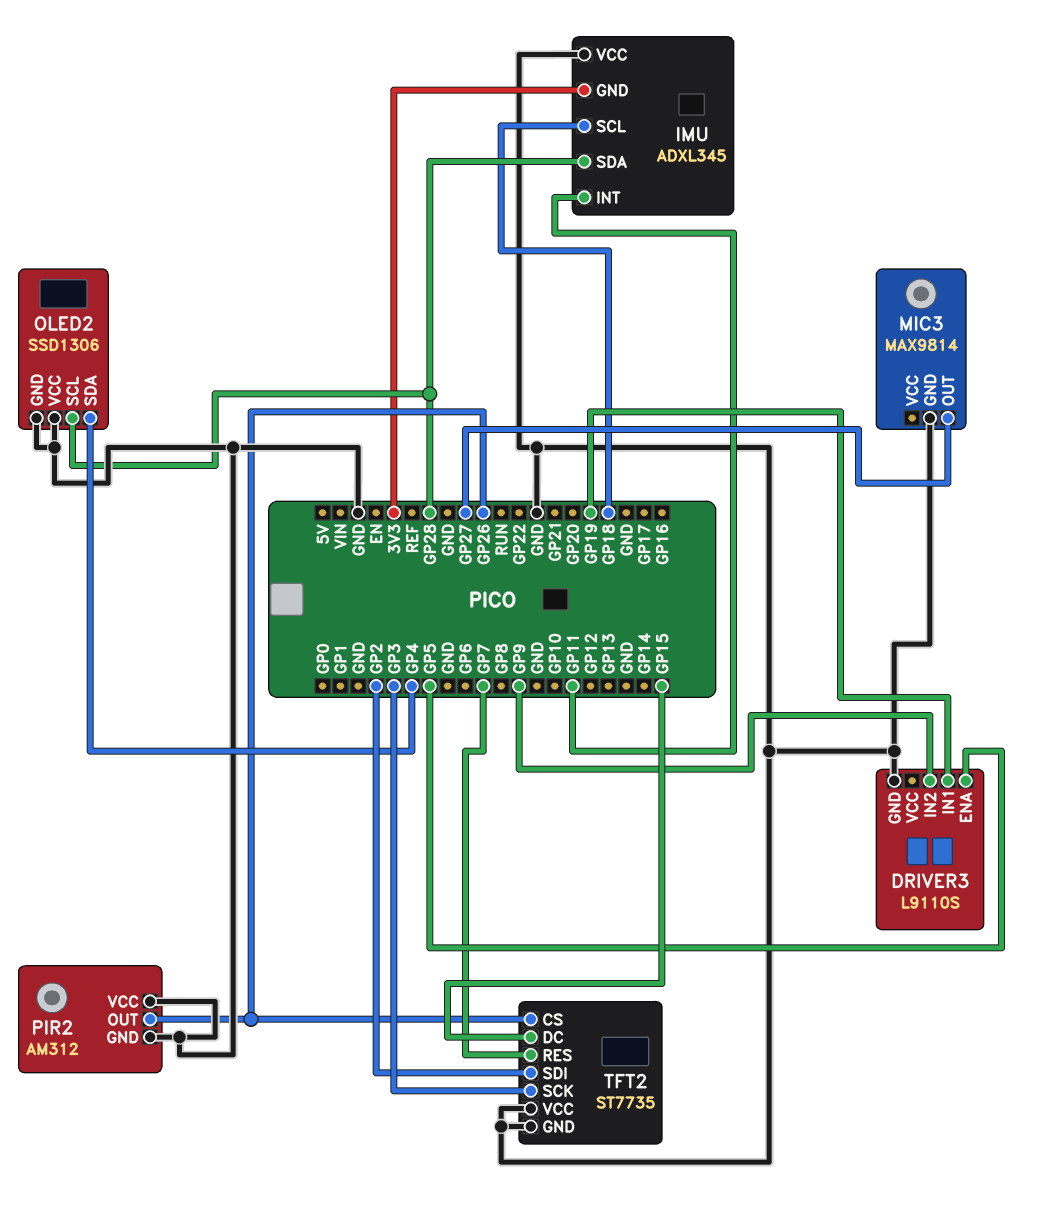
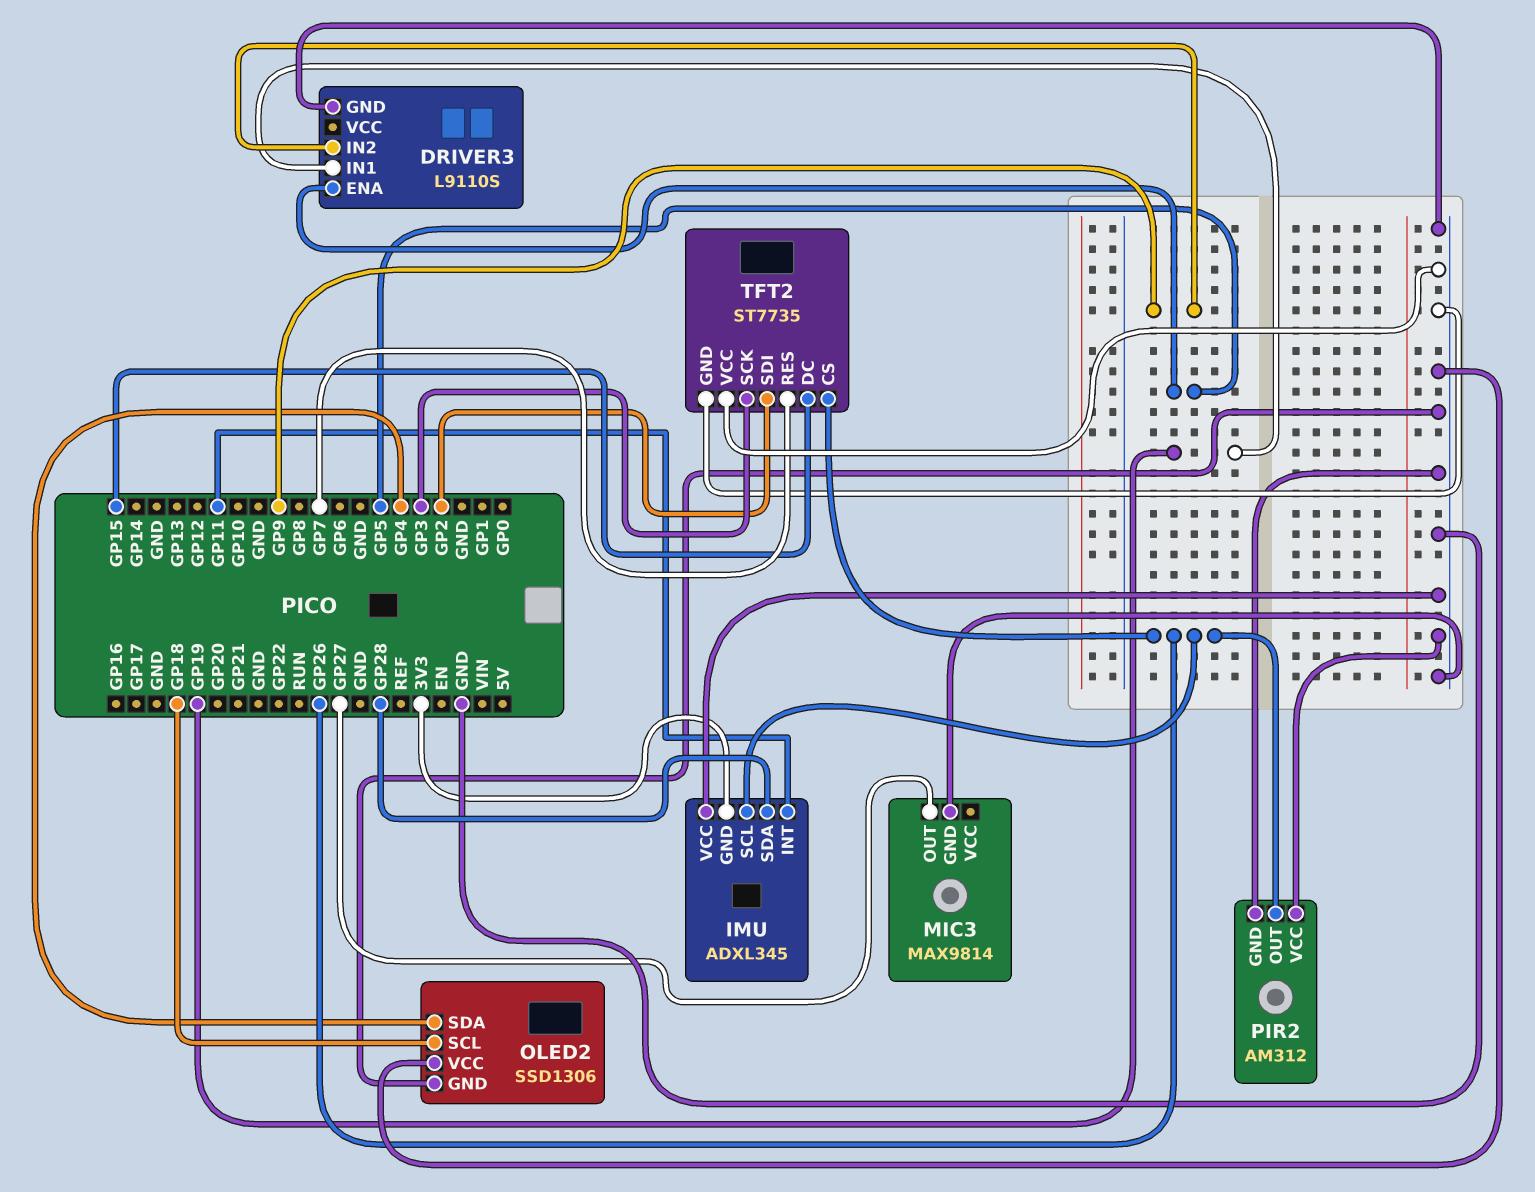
IMU pin SCL: GP18 -> GP26
OLED2 pin SCL: GP28 -> GP18

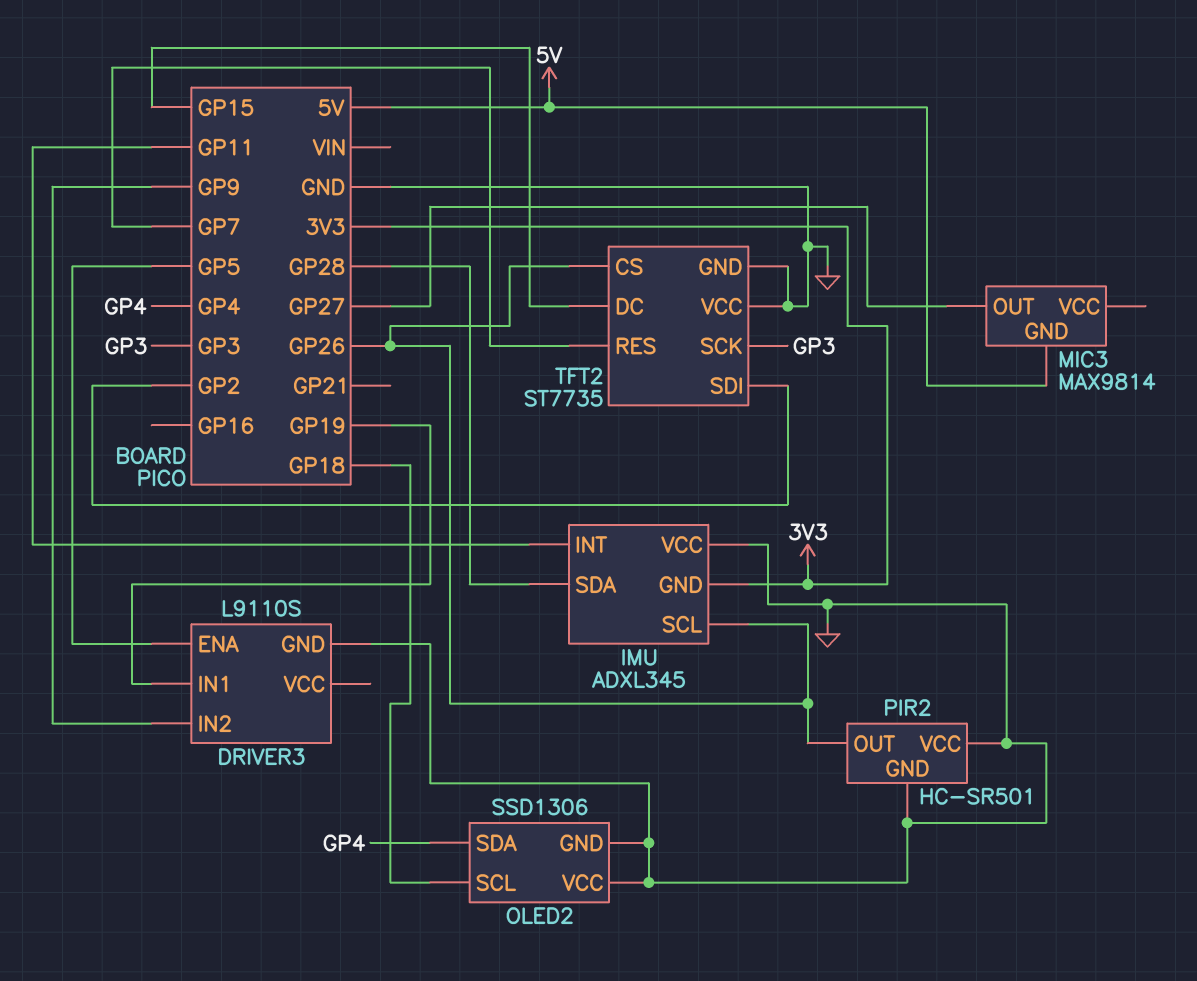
MIC3 pin GND: GND -> 5V
PIR2: AM312 -> HC-SR501

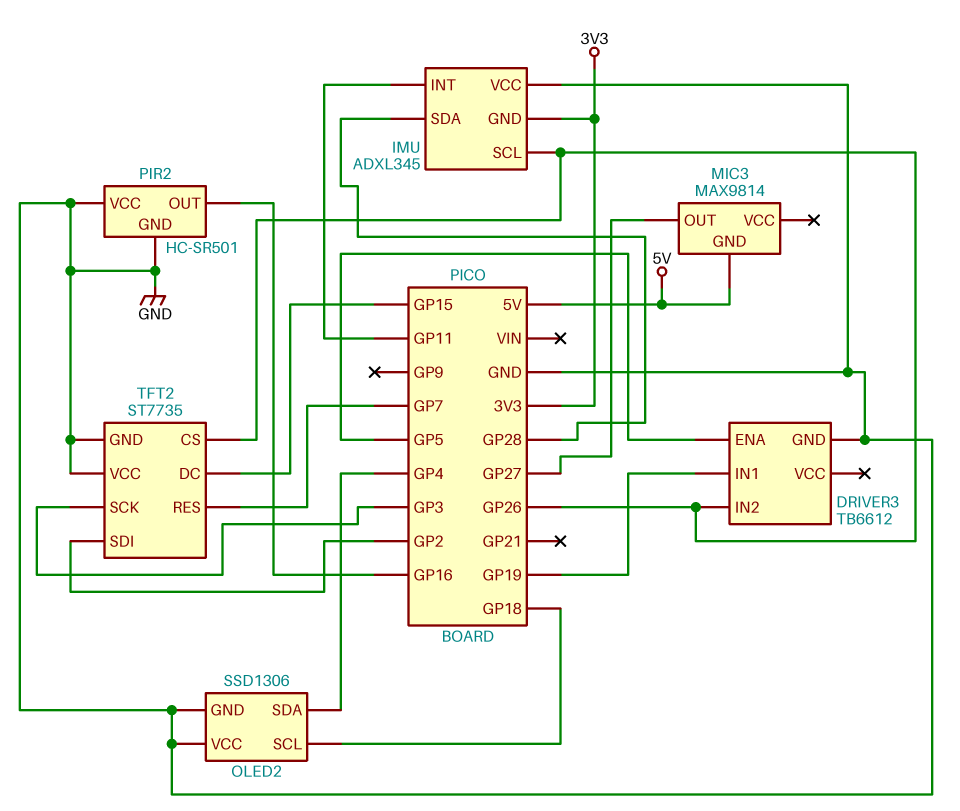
DRIVER3: L9110S -> TB6612
DRIVER3 pin IN2: GP9 -> GP26
PIR2 pin OUT: GP26 -> GP16

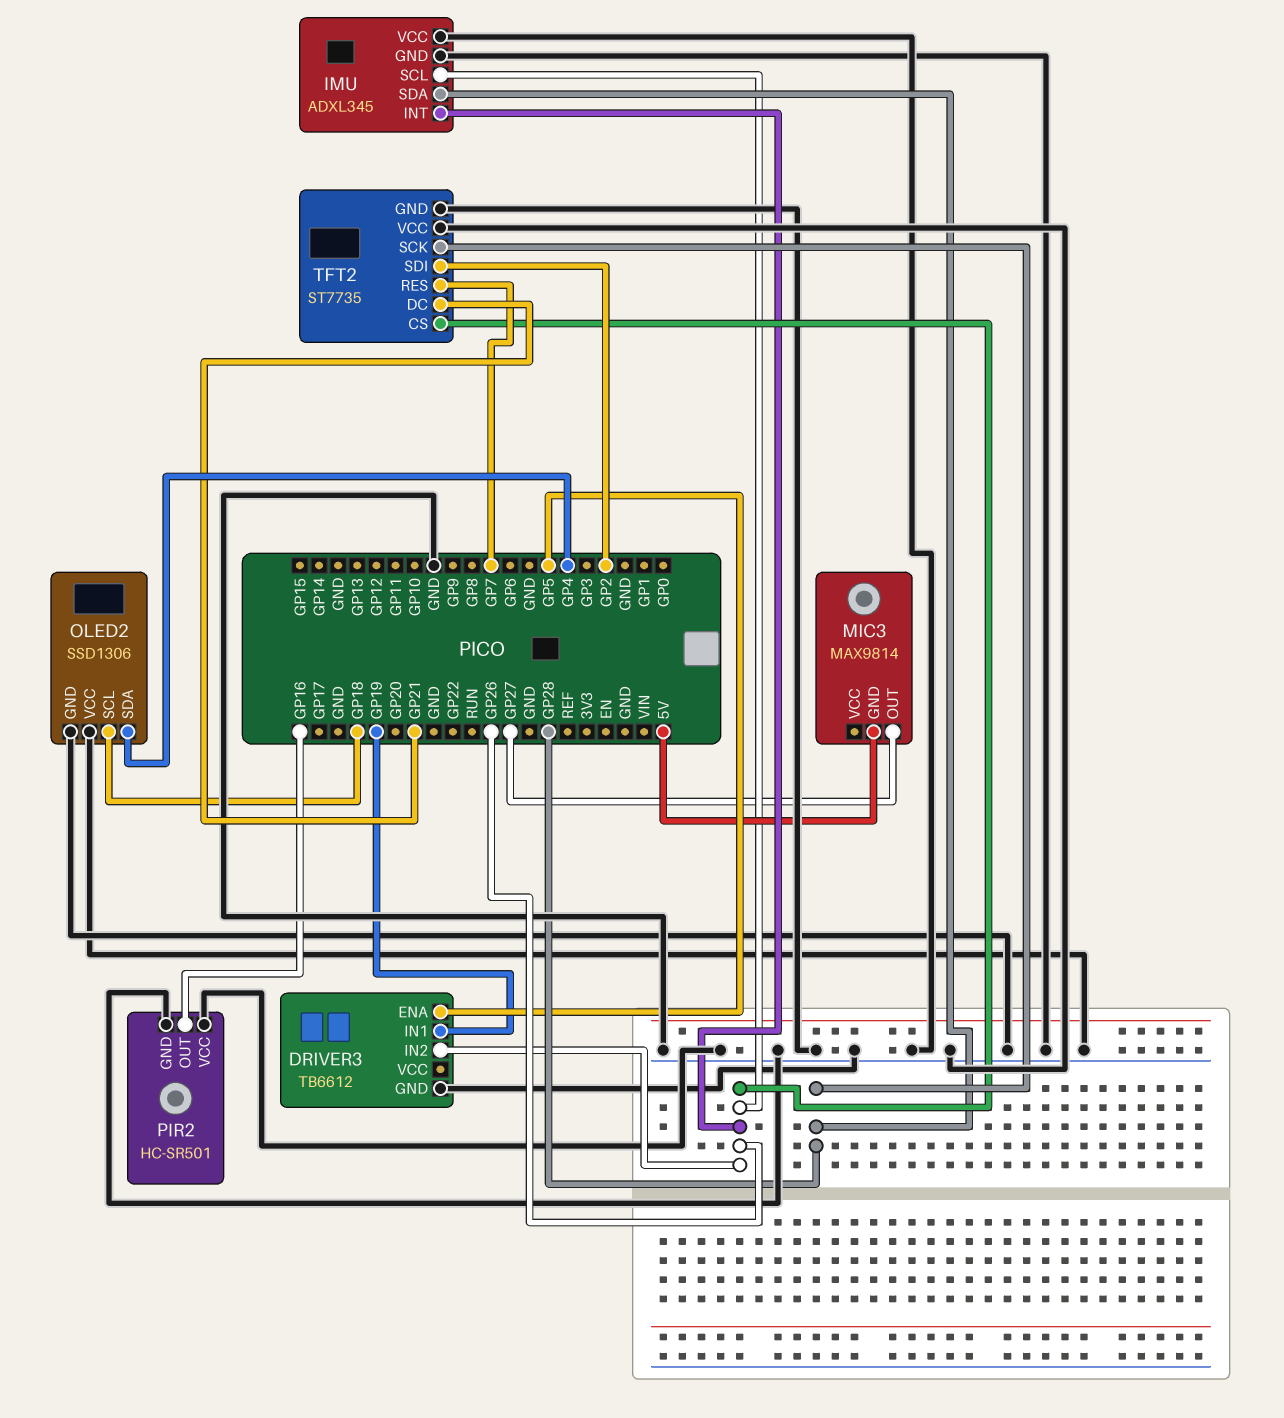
IMU pin GND: 3V3 -> GND
IMU pin INT: GP11 -> GP26
TFT2 pin DC: GP15 -> GP21
TFT2 pin SCK: GP3 -> GP28

